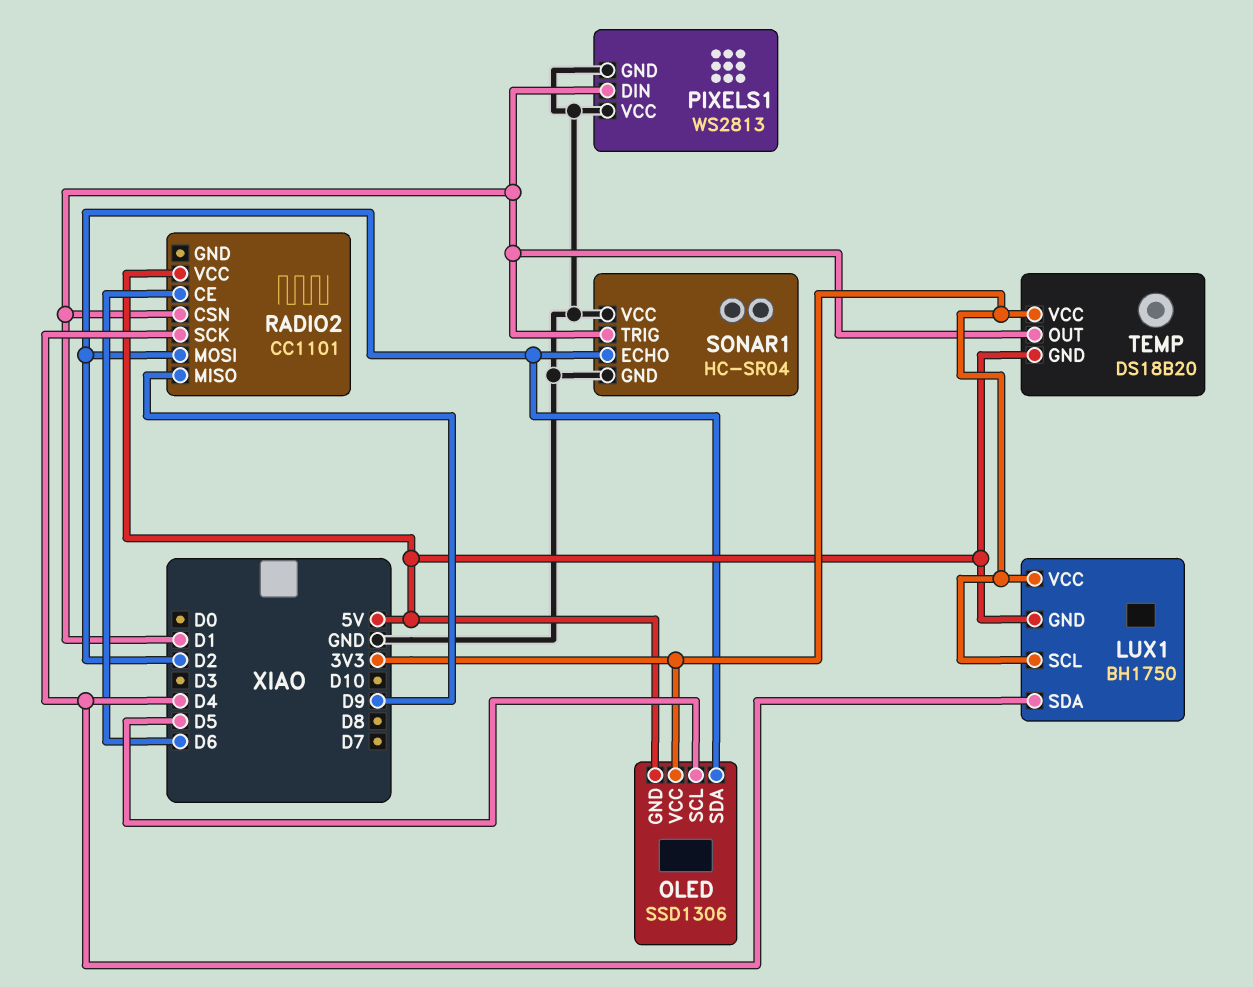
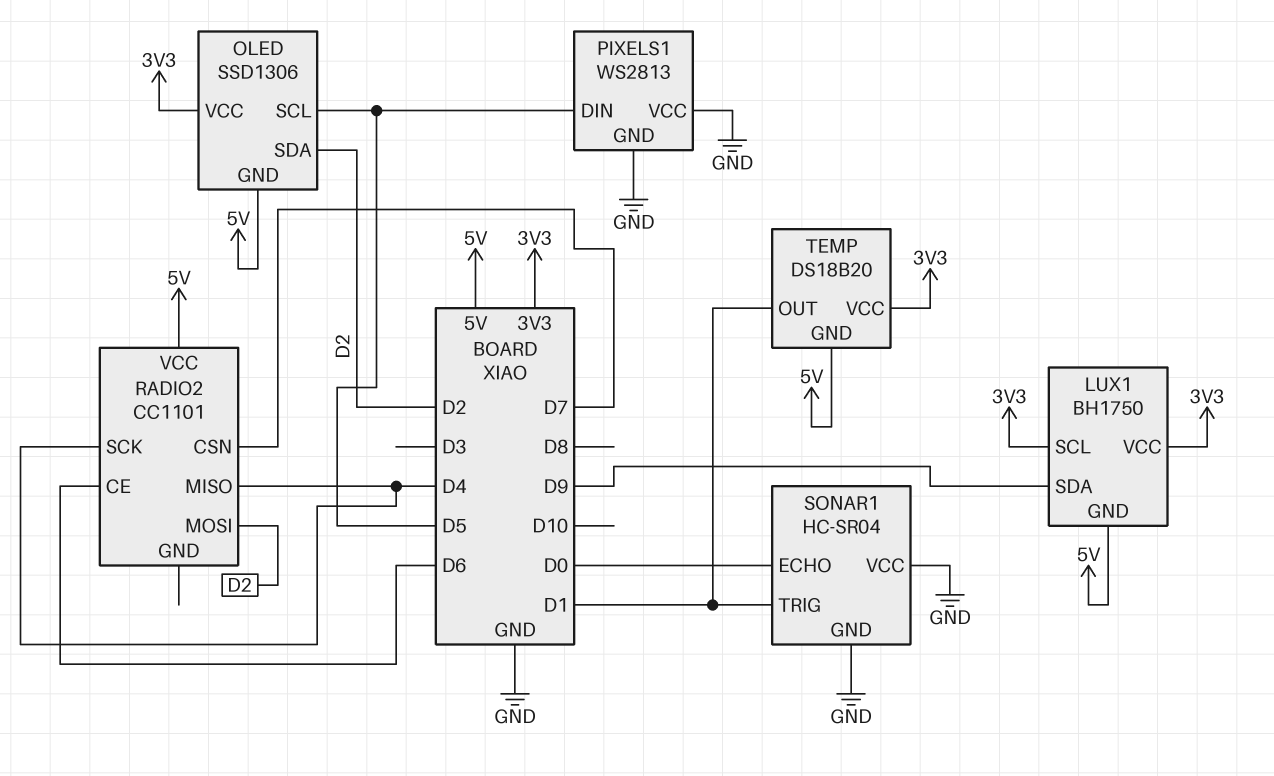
LUX1 pin SDA: D4 -> D9
PIXELS1 pin DIN: D1 -> D5
RADIO2 pin CSN: D1 -> D7
RADIO2 pin MISO: D9 -> D4
SONAR1 pin ECHO: D2 -> D0

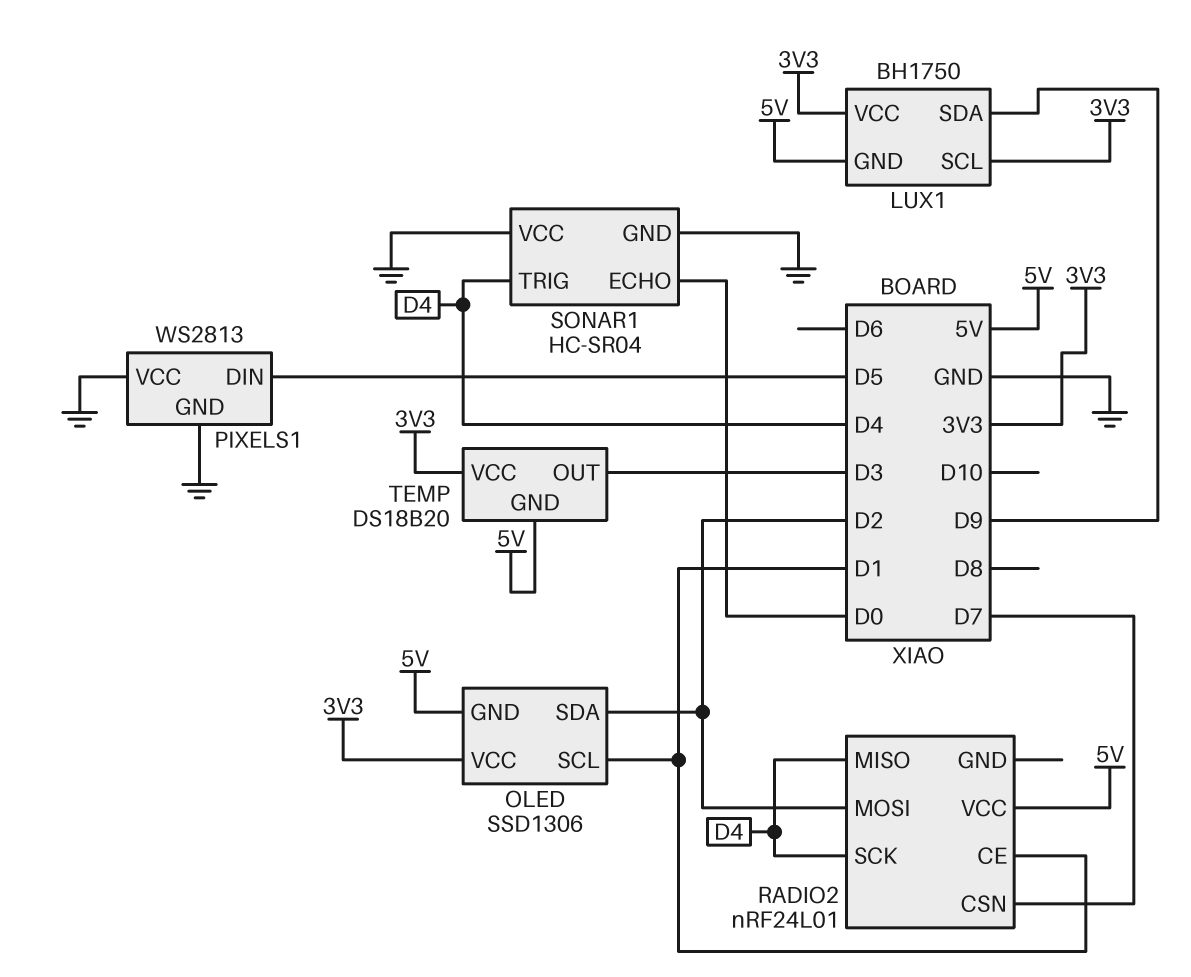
OLED pin SCL: D5 -> D1
RADIO2: CC1101 -> nRF24L01
RADIO2 pin CE: D6 -> D1
SONAR1 pin TRIG: D1 -> D4
TEMP pin OUT: D1 -> D3

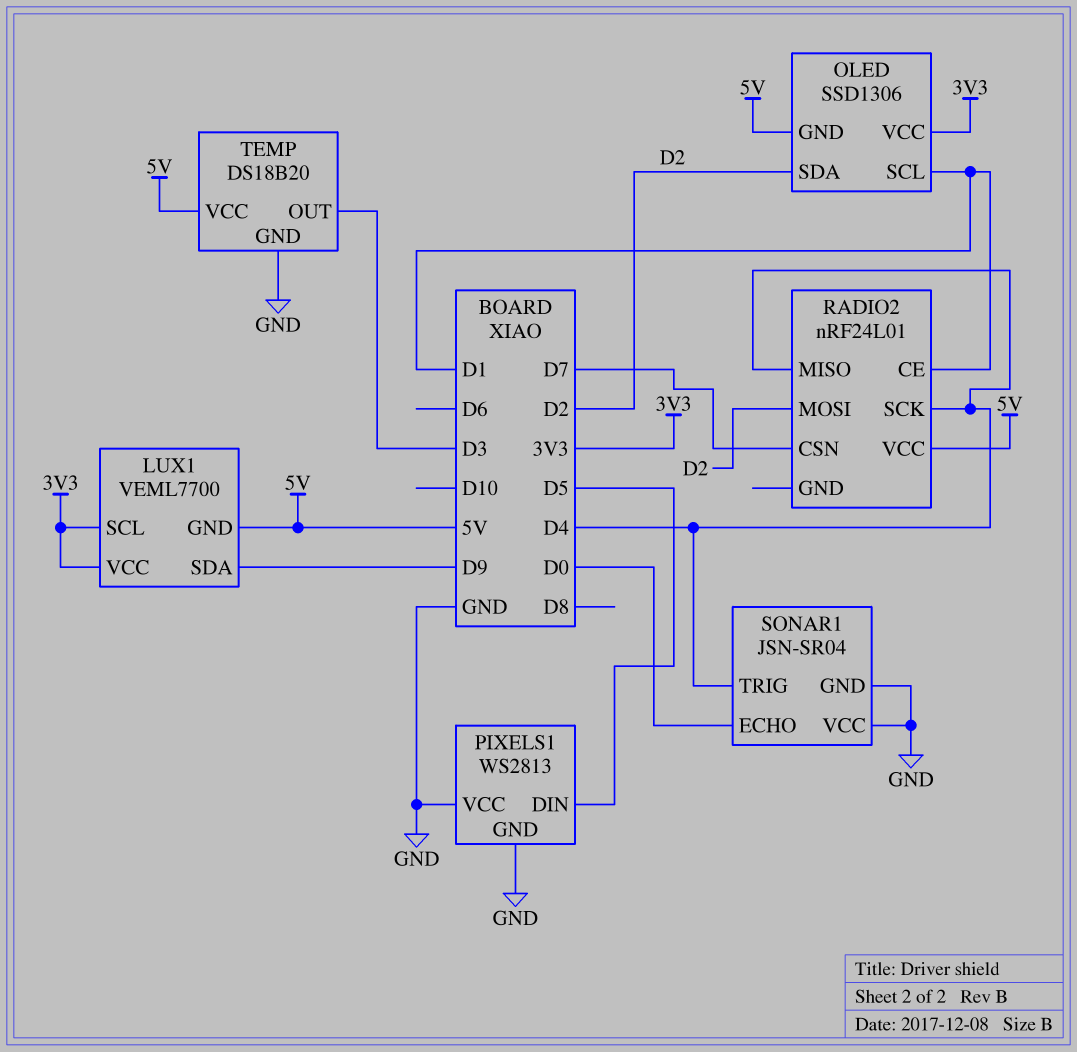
LUX1: BH1750 -> VEML7700
SONAR1: HC-SR04 -> JSN-SR04
TEMP pin GND: 5V -> GND
TEMP pin VCC: 3V3 -> 5V

